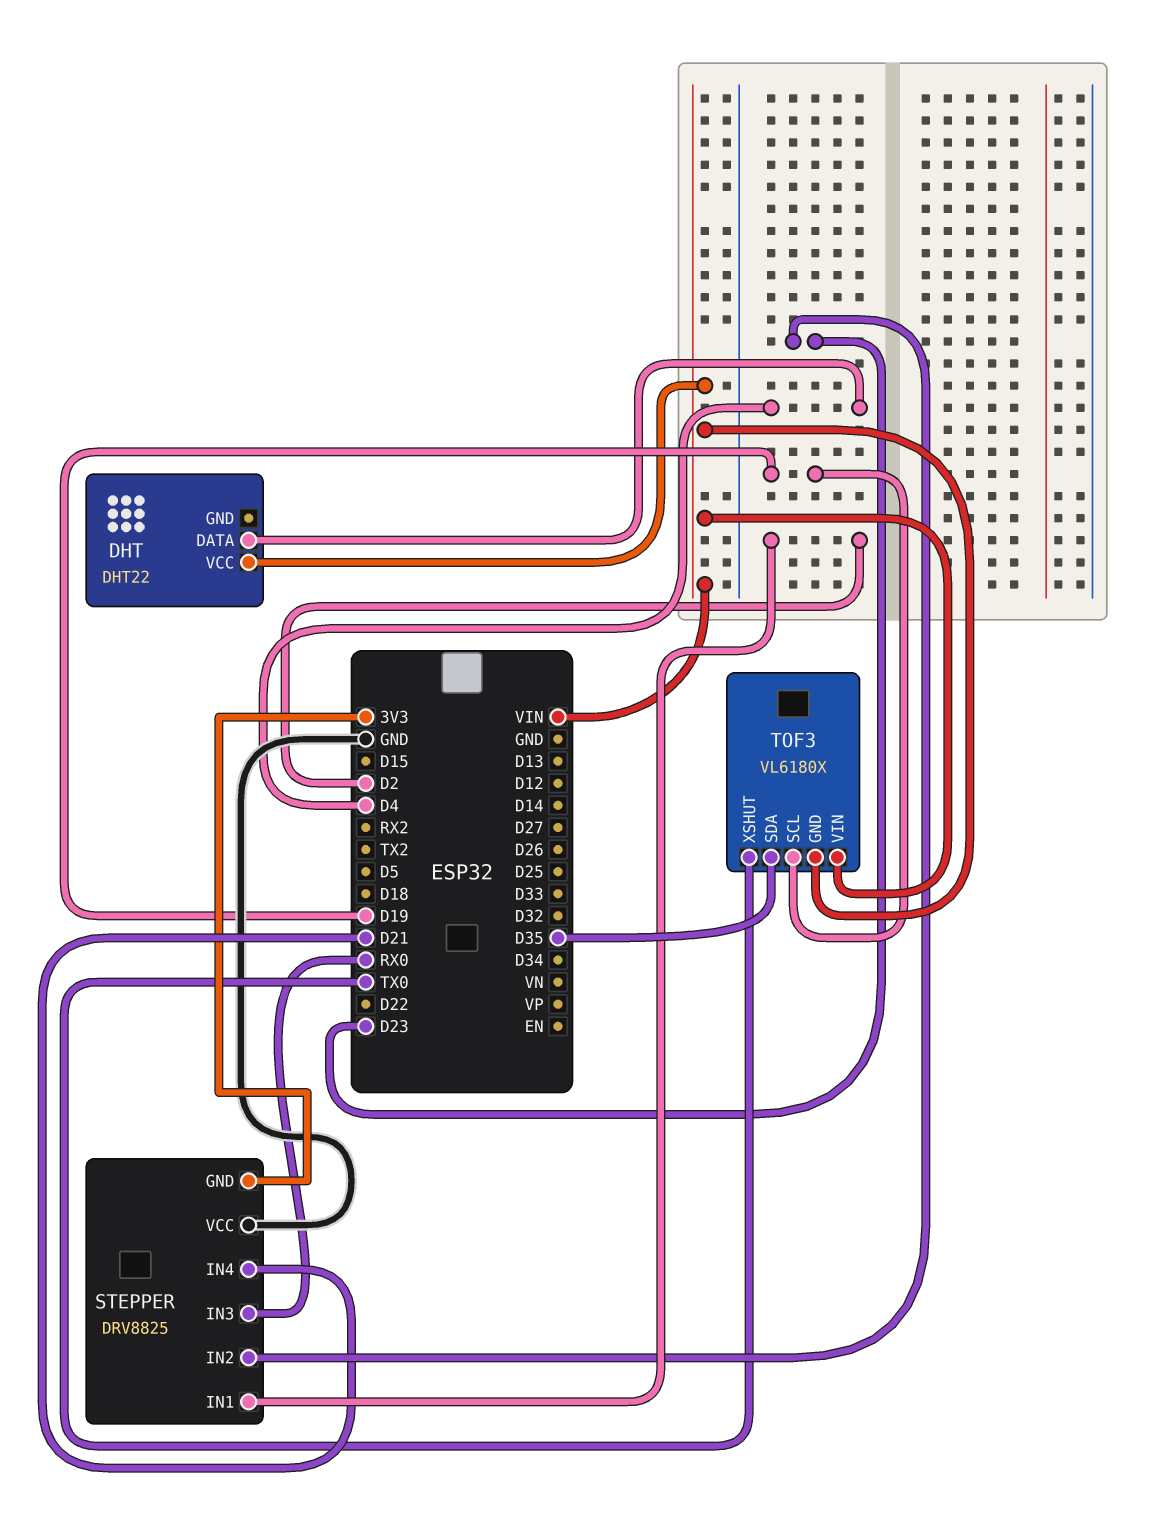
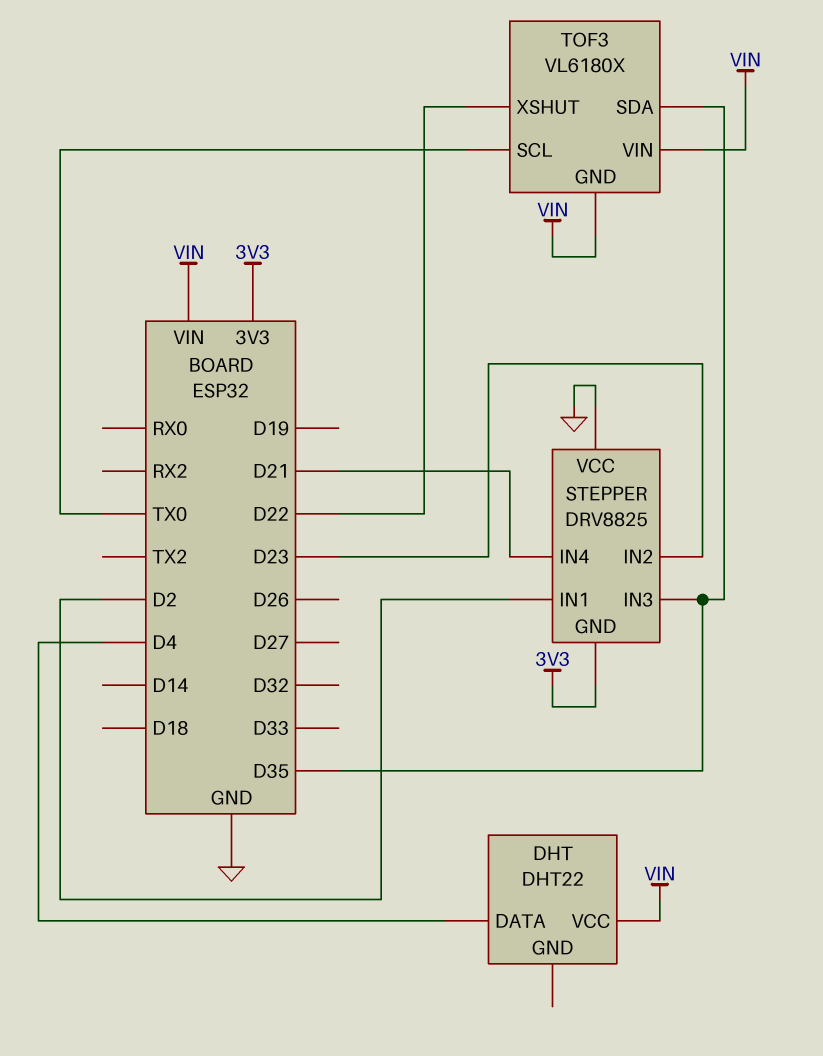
STEPPER pin IN3: RX0 -> D35
TOF3 pin SCL: D19 -> TX0
TOF3 pin XSHUT: TX0 -> D22

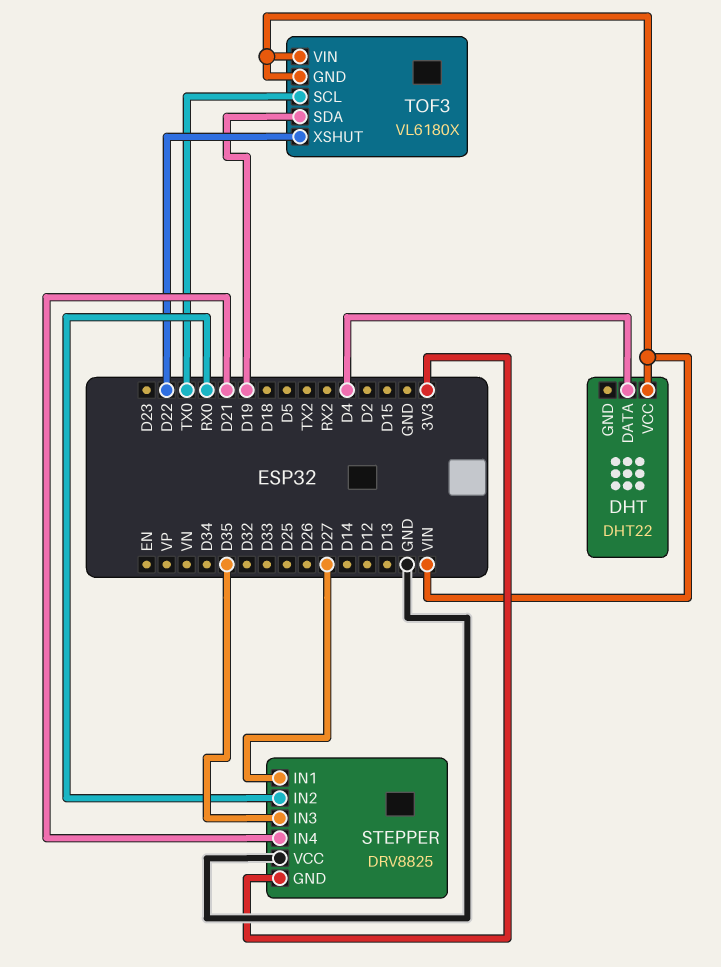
STEPPER pin IN1: D2 -> D27
STEPPER pin IN2: D23 -> RX0
TOF3 pin SDA: D35 -> D19

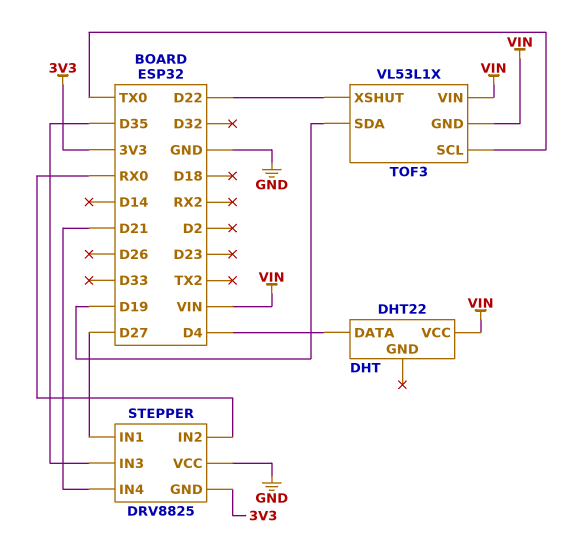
TOF3: VL6180X -> VL53L1X

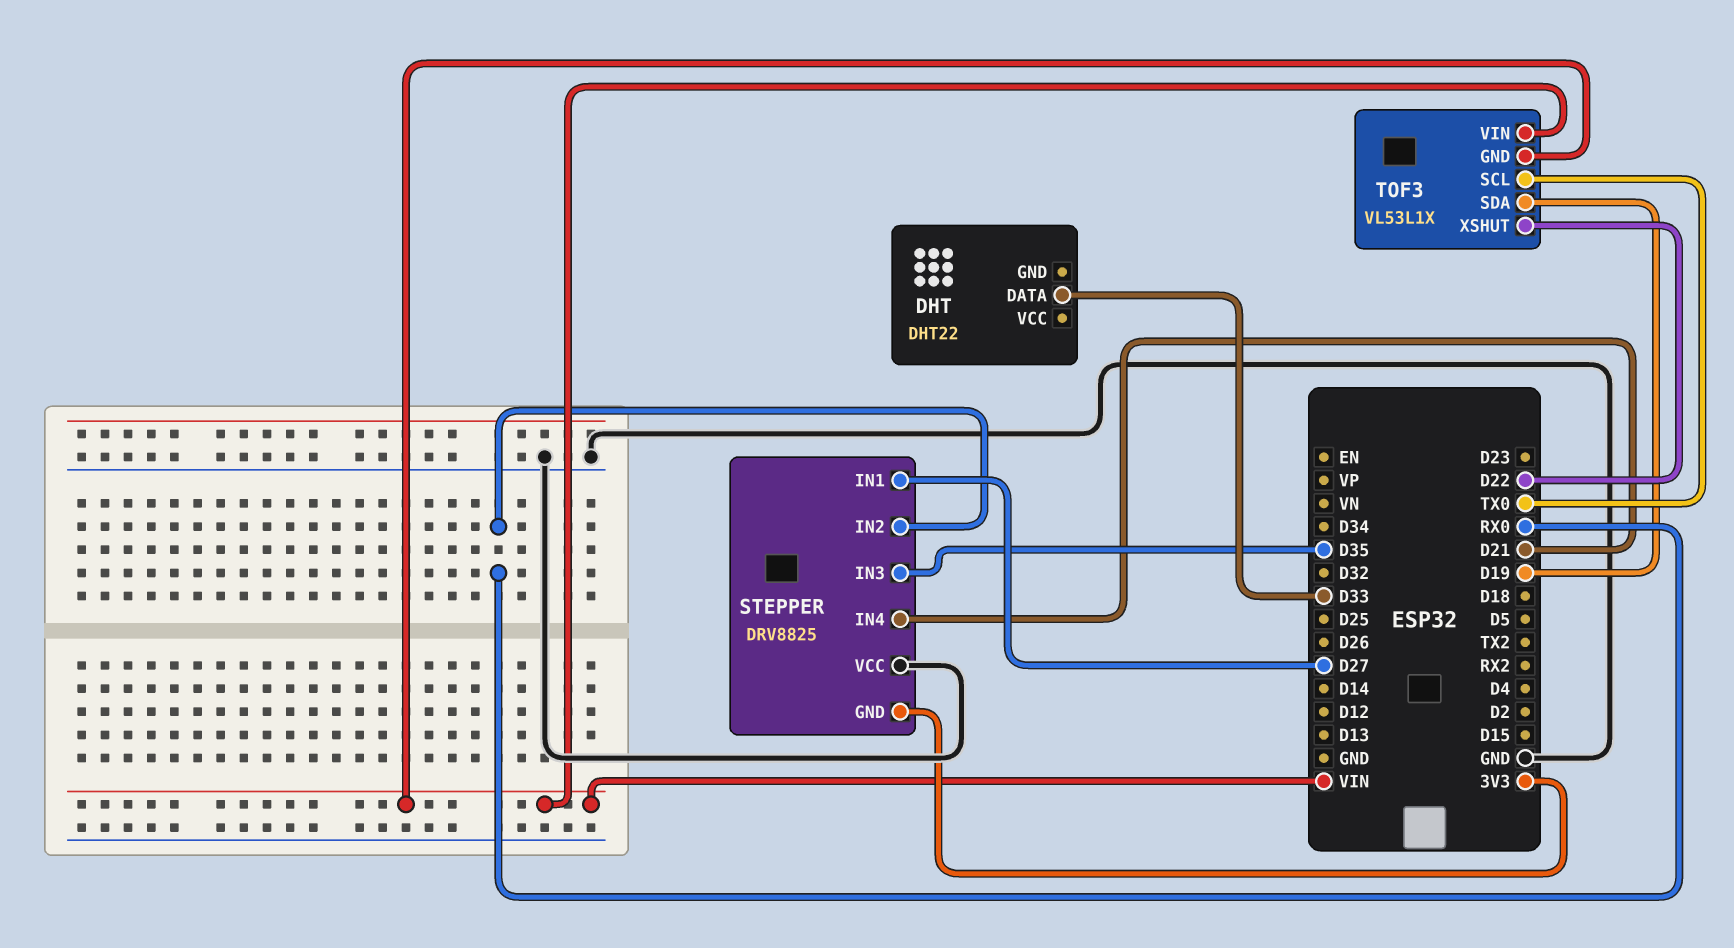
DHT pin DATA: D4 -> D33
DHT pin VCC: VIN -> none

